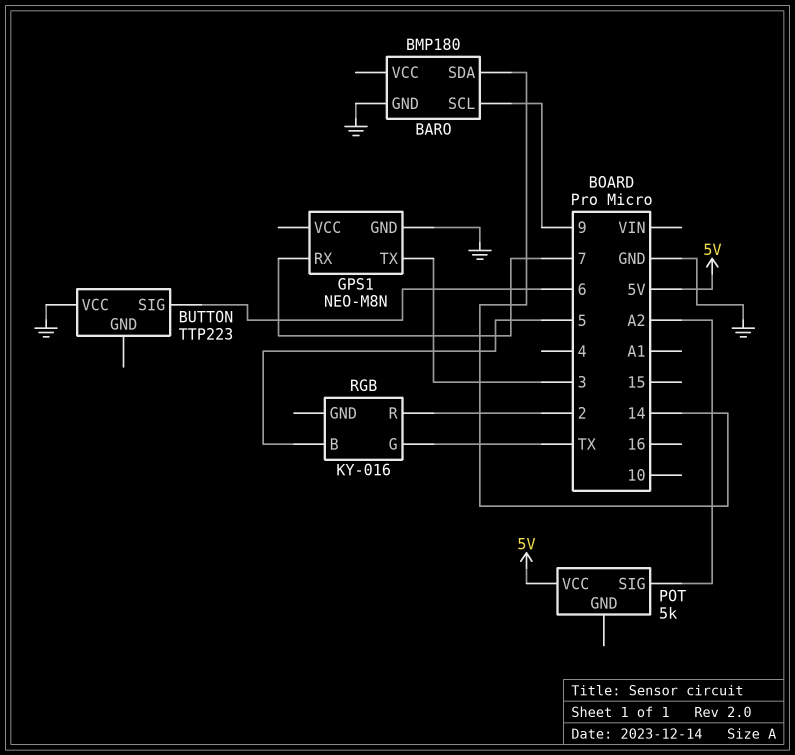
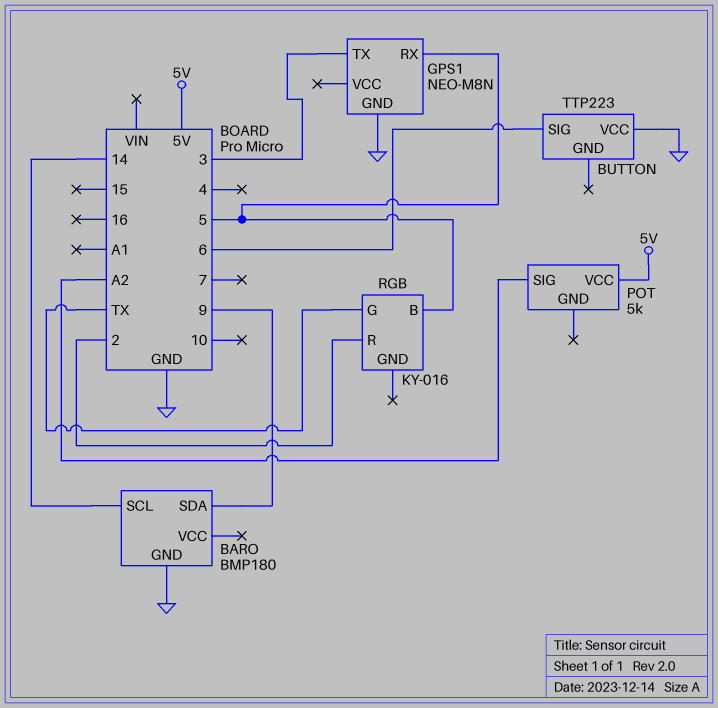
BARO pin SCL: 9 -> 14
BARO pin SDA: 14 -> 9
GPS1 pin RX: 7 -> 5

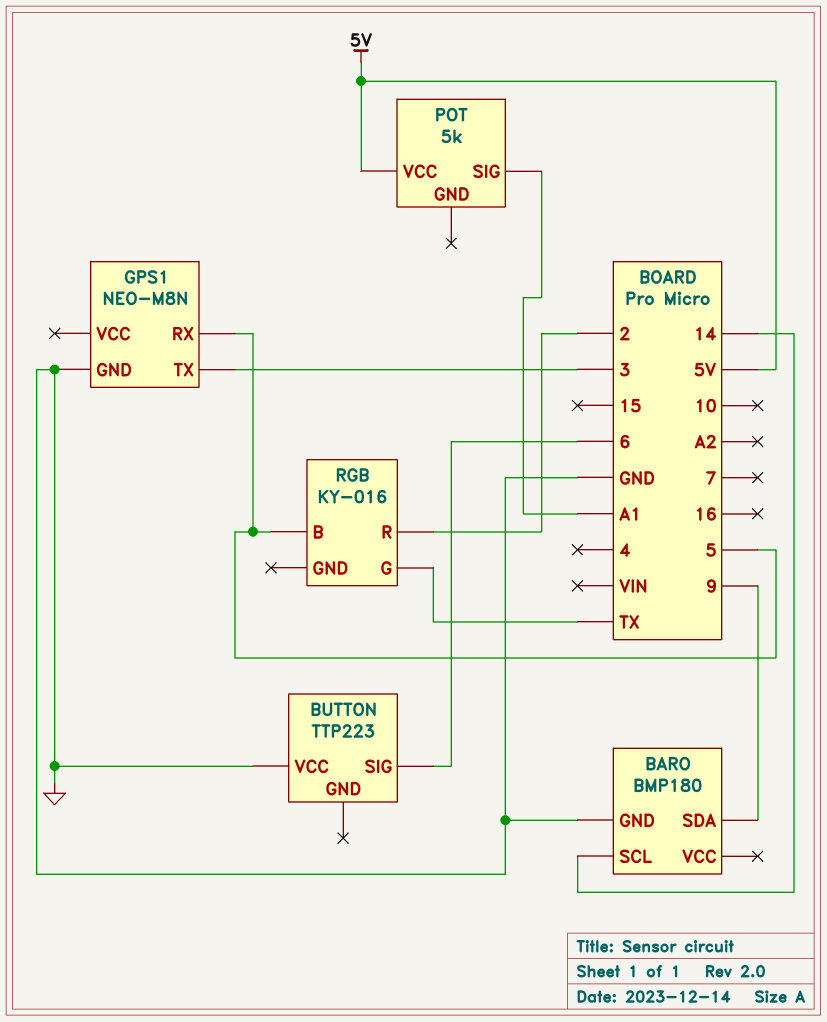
POT pin SIG: A2 -> A1

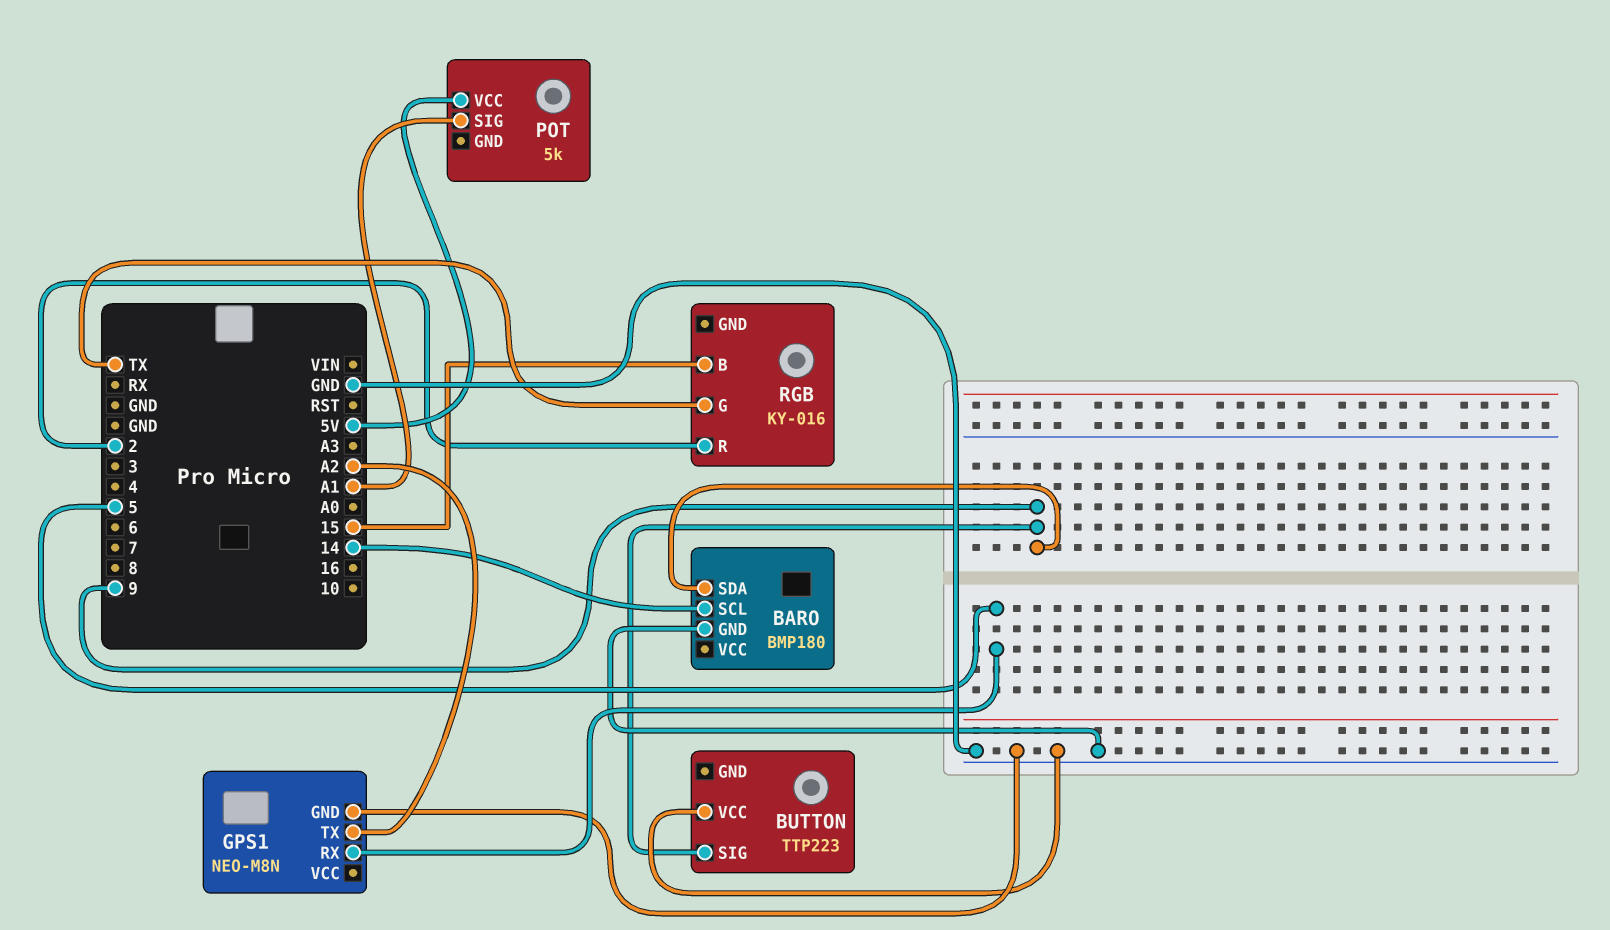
BUTTON pin SIG: 6 -> 9
GPS1 pin TX: 3 -> A2
RGB pin B: 5 -> 15

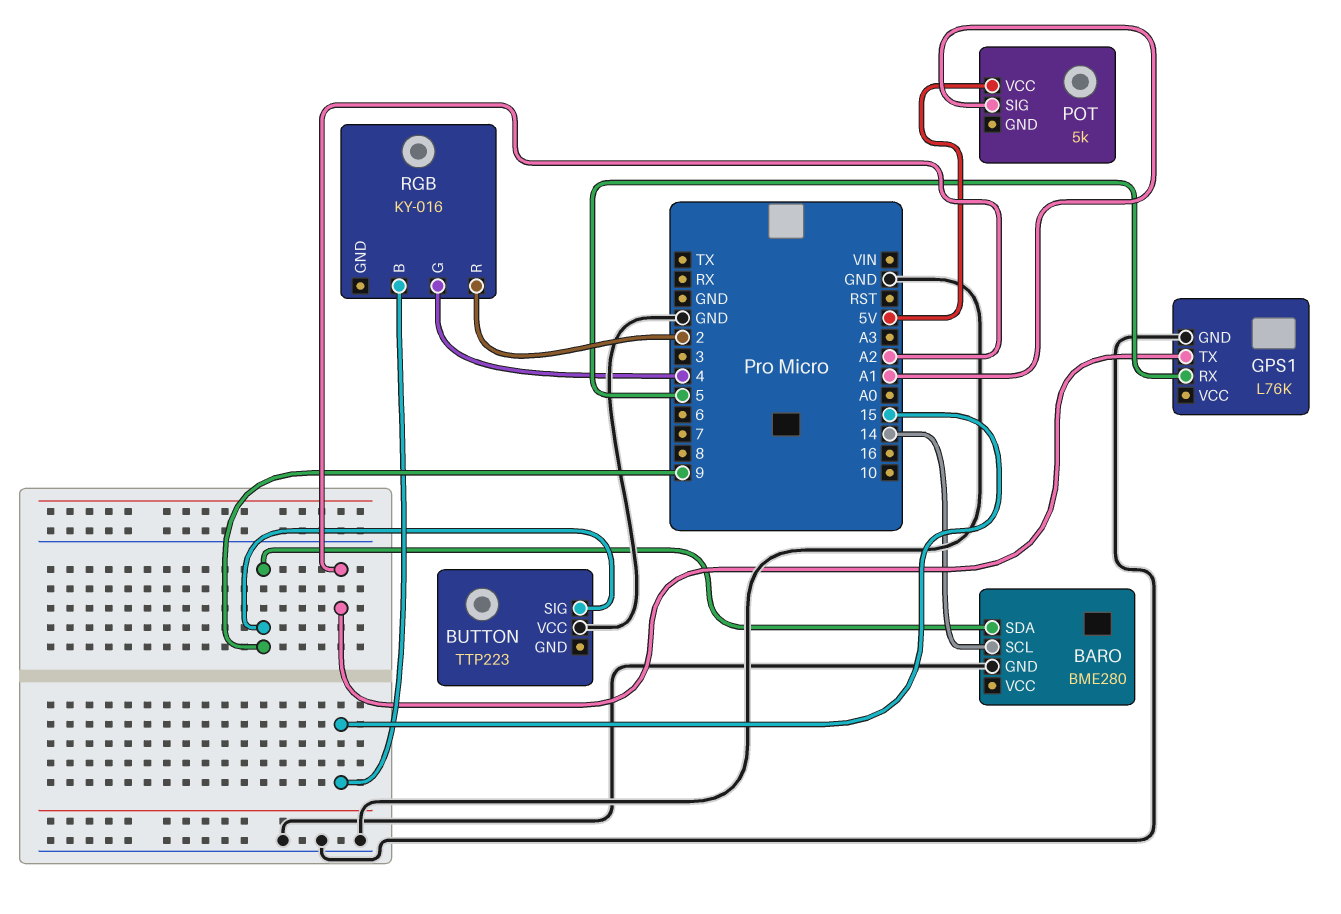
BARO: BMP180 -> BME280
GPS1: NEO-M8N -> L76K
RGB pin G: TX -> 4

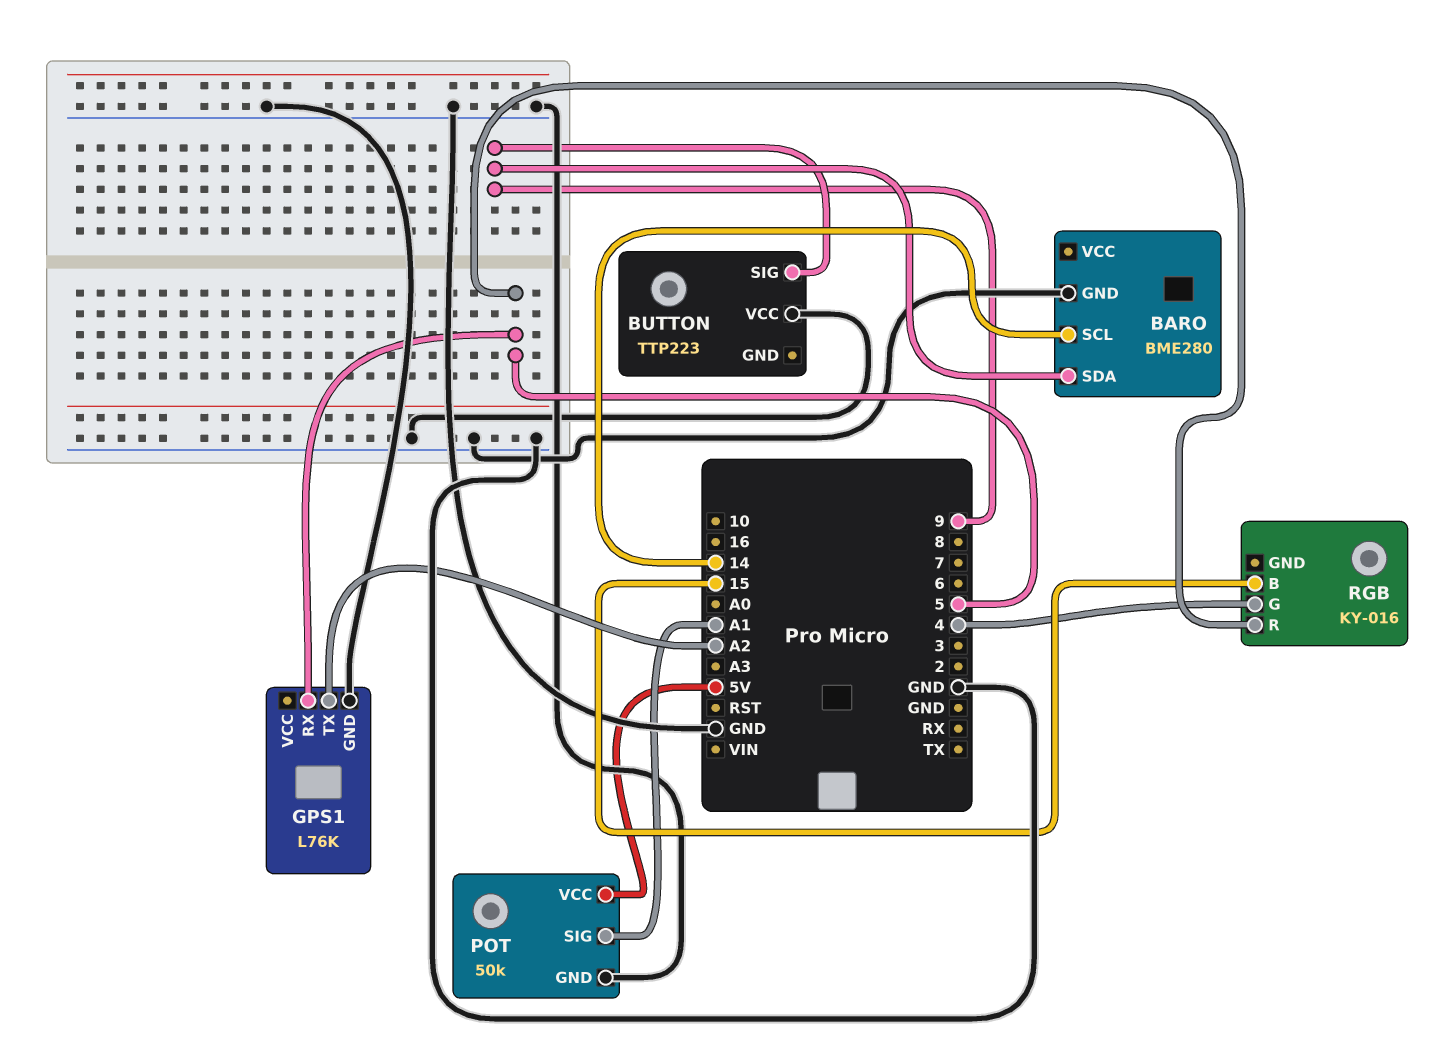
POT: 5k -> 50k
POT pin GND: none -> GND
RGB pin R: 2 -> 5

